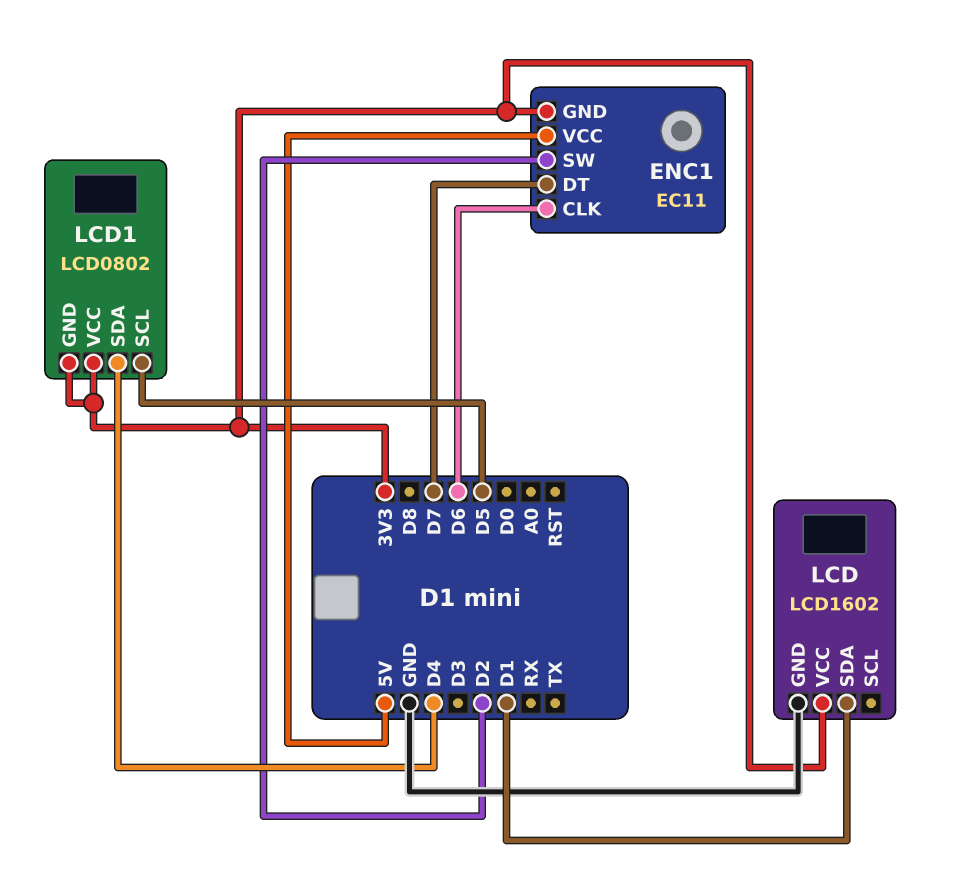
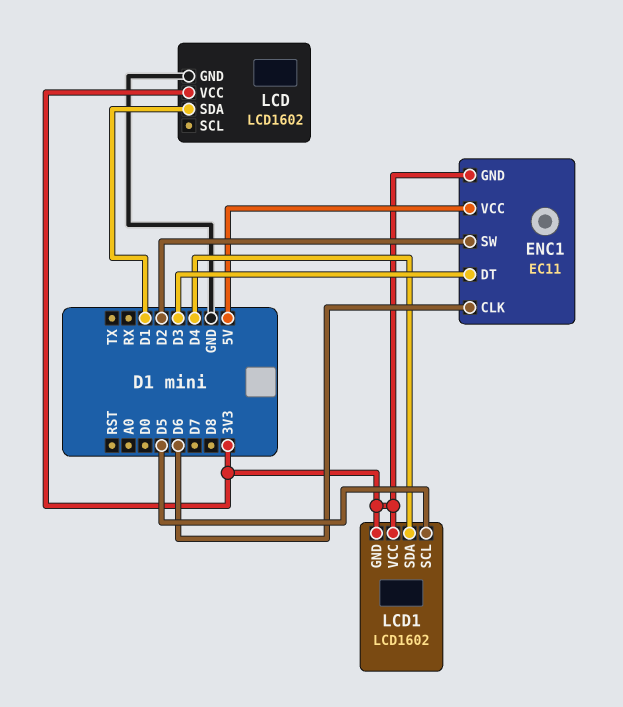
ENC1 pin DT: D7 -> D3
LCD1: LCD0802 -> LCD1602

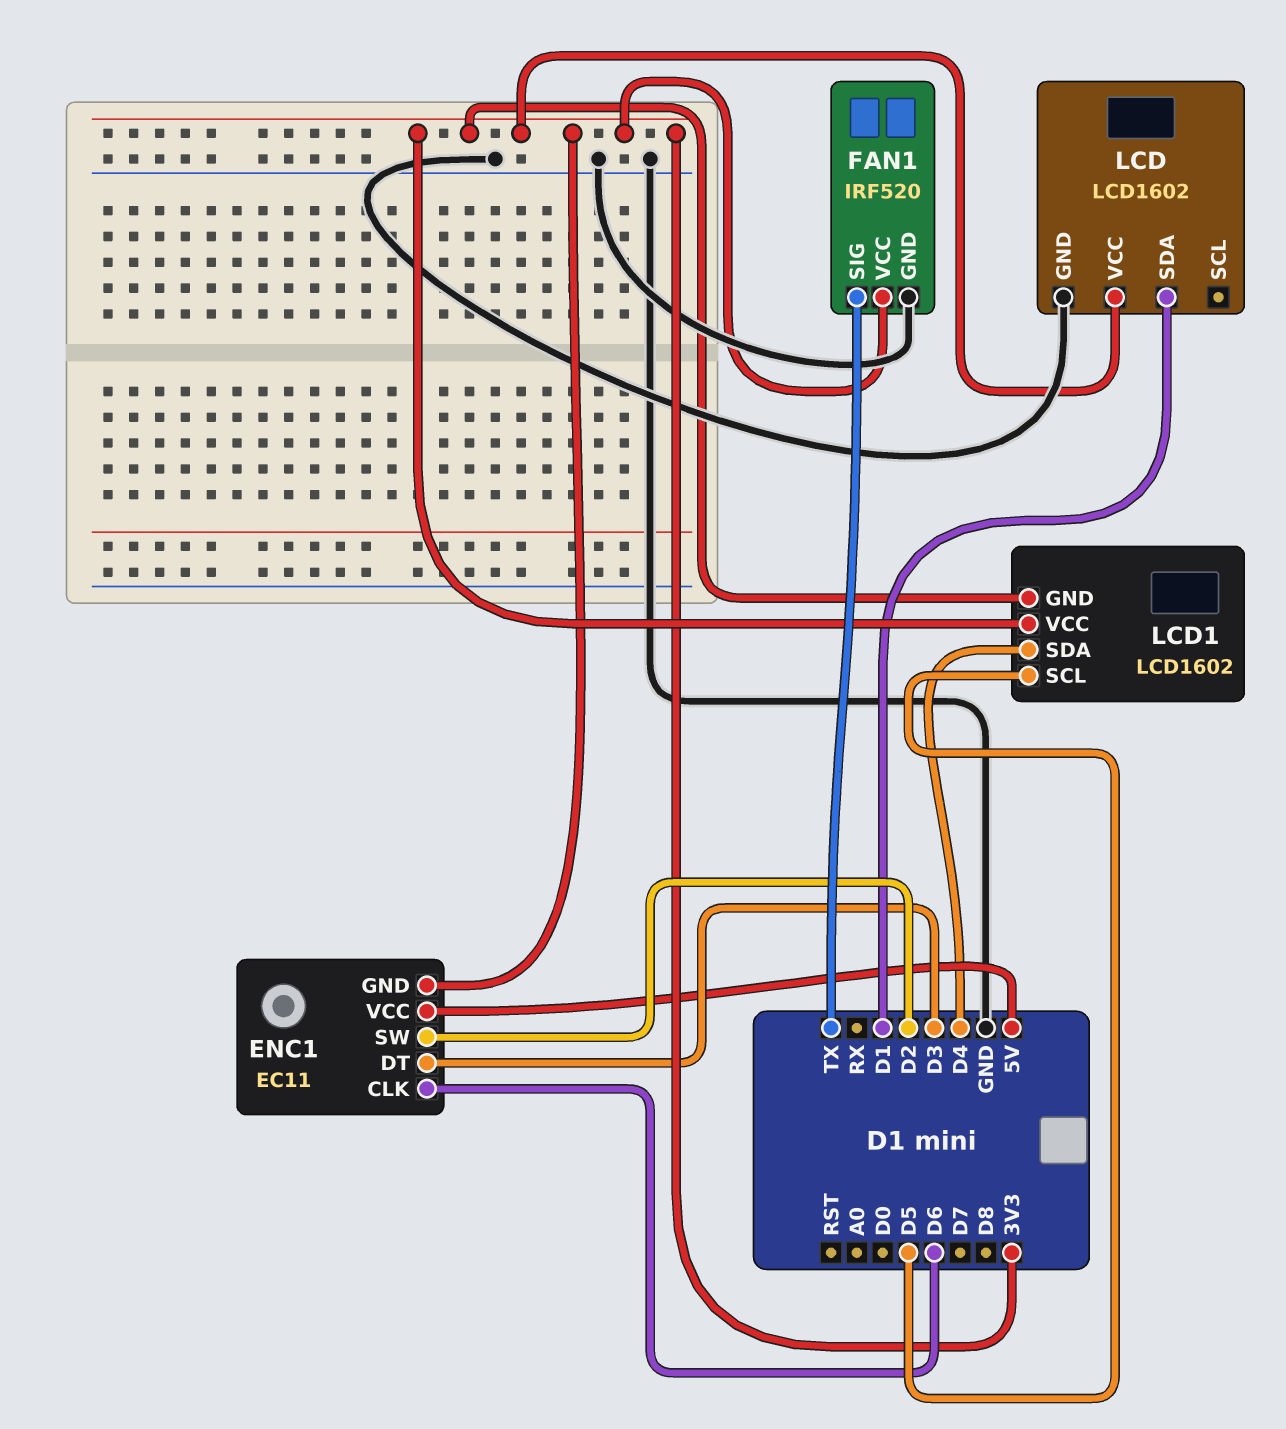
FAN1: none -> IRF520
FAN1 pin GND: none -> GND
FAN1 pin SIG: none -> TX
FAN1 pin VCC: none -> 3V3

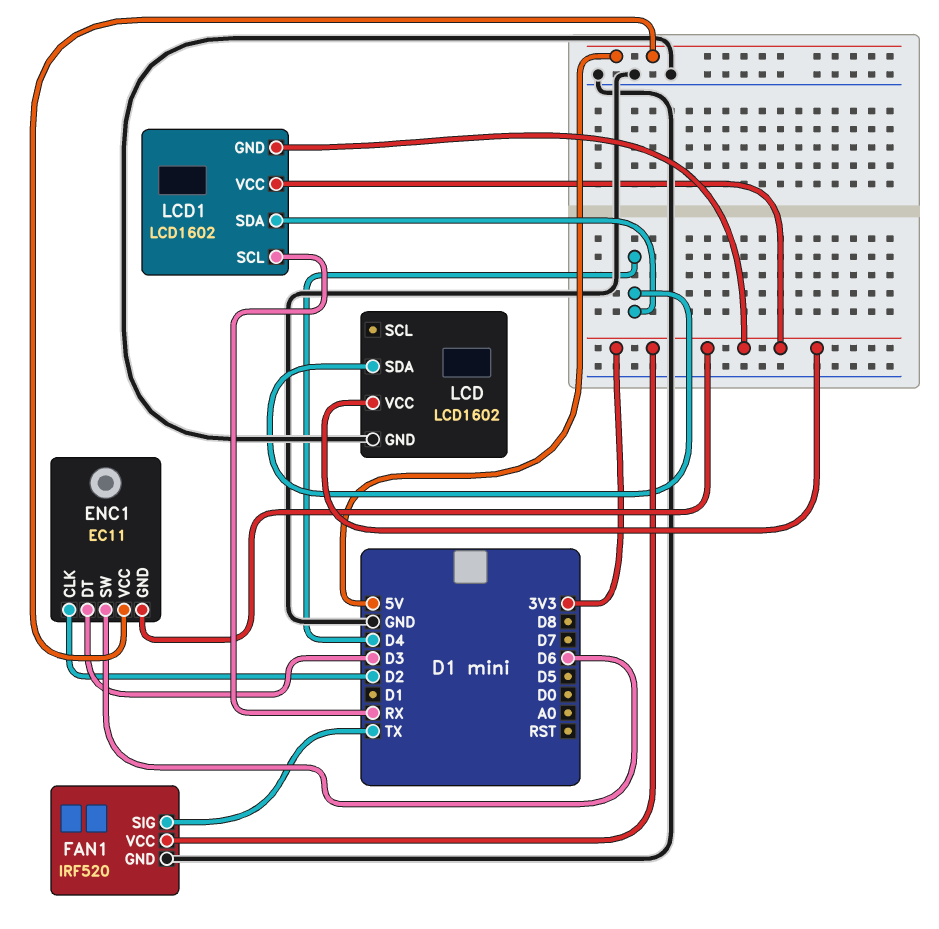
ENC1 pin CLK: D6 -> D2
ENC1 pin SW: D2 -> D6
LCD pin SDA: D1 -> D4
LCD1 pin SCL: D5 -> RX

